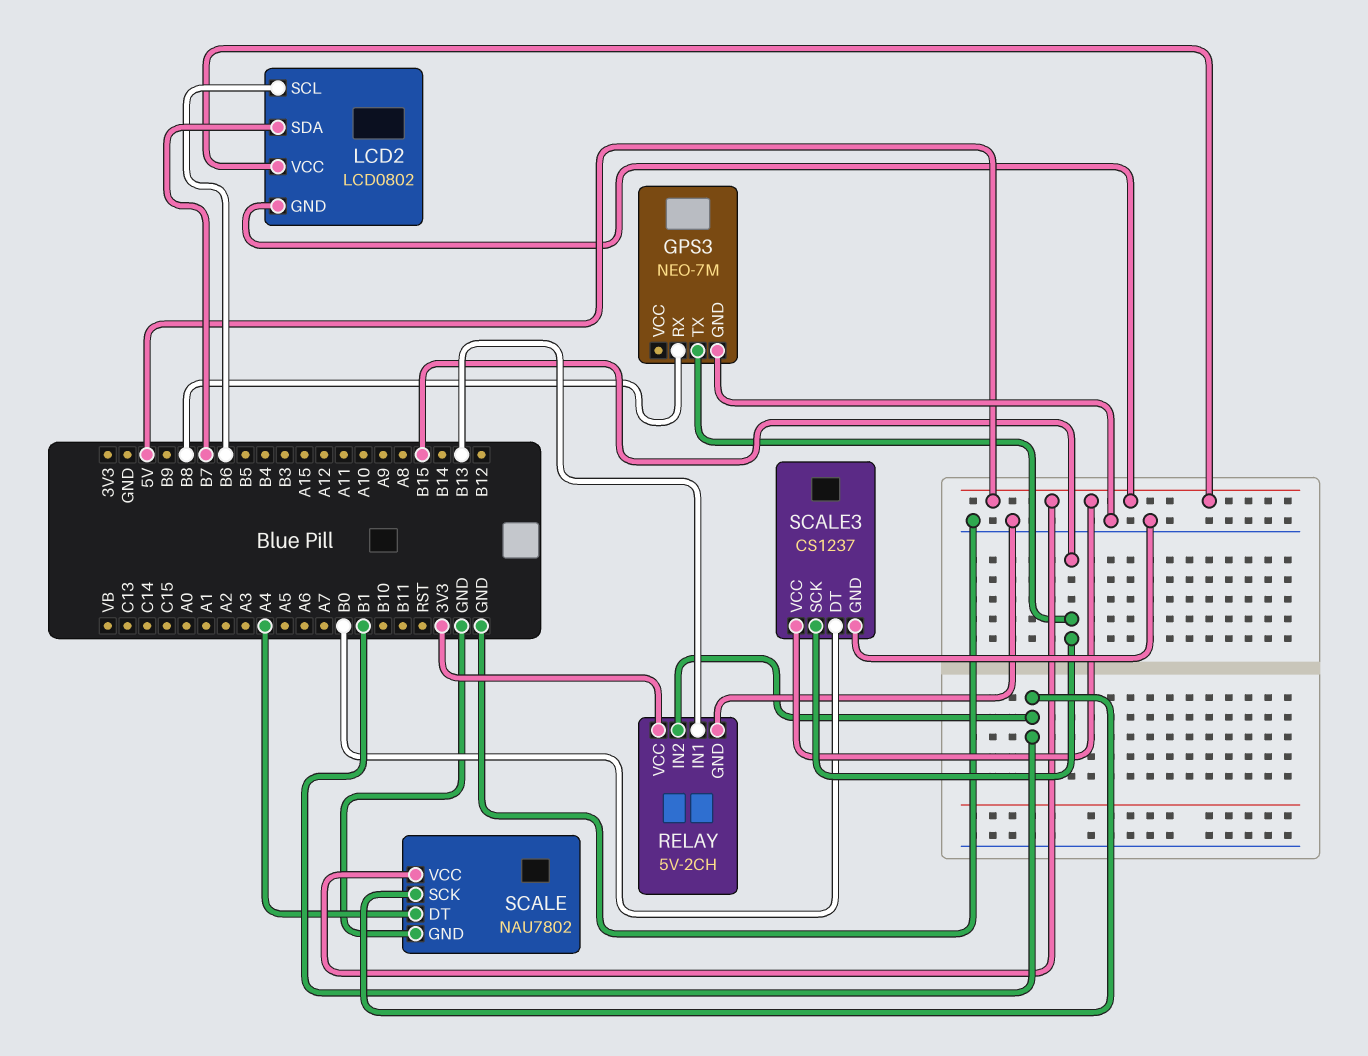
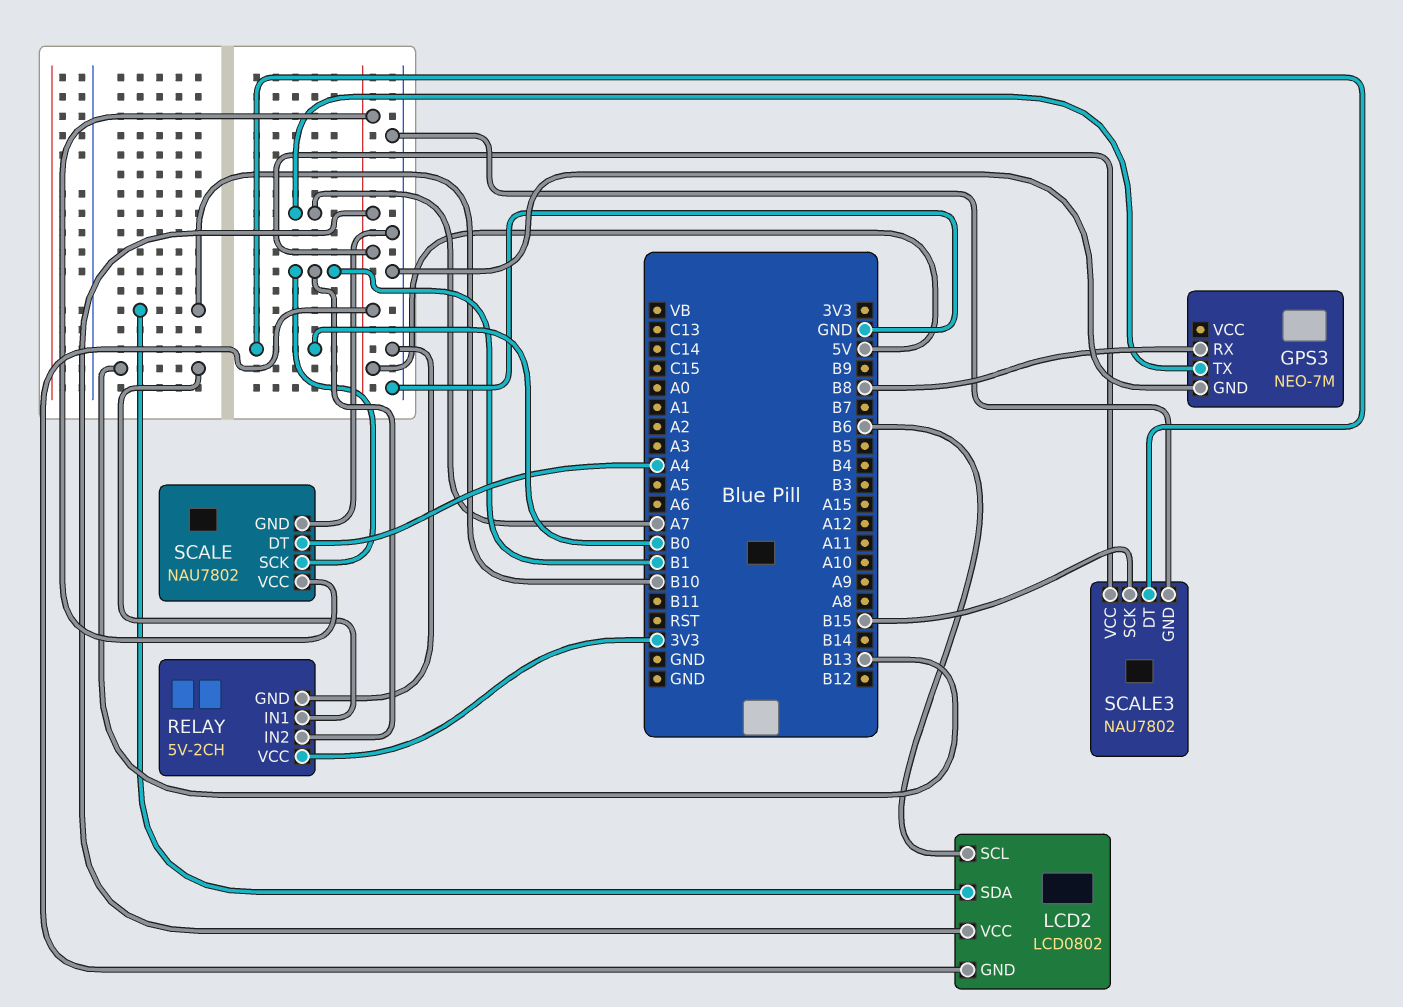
GPS3 pin TX: B15 -> A7
LCD2 pin SDA: B7 -> B10
SCALE3: CS1237 -> NAU7802

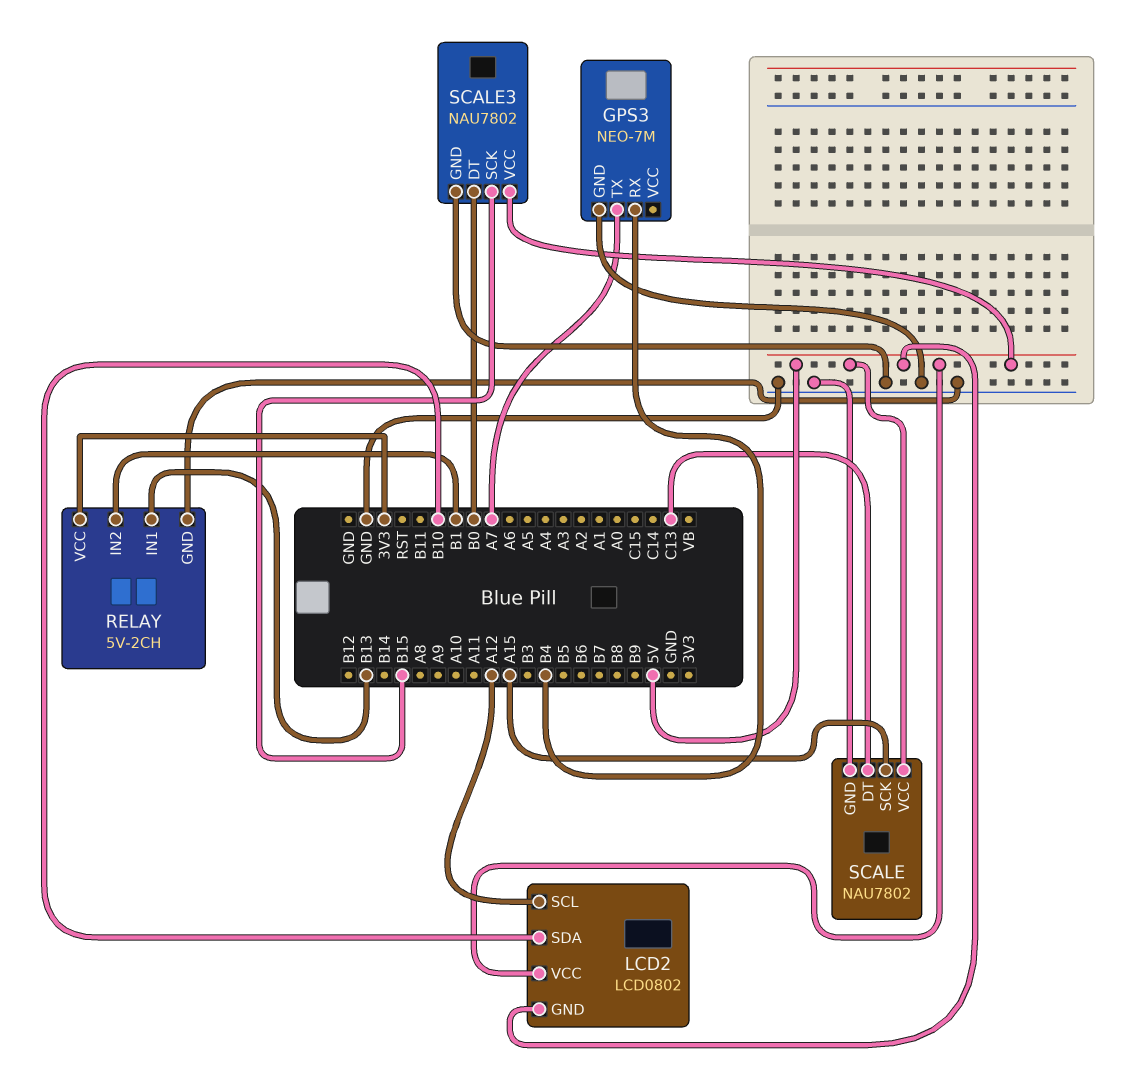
GPS3 pin RX: B8 -> B4
LCD2 pin SCL: B6 -> A12
SCALE pin DT: A4 -> C13
SCALE pin SCK: B1 -> A15

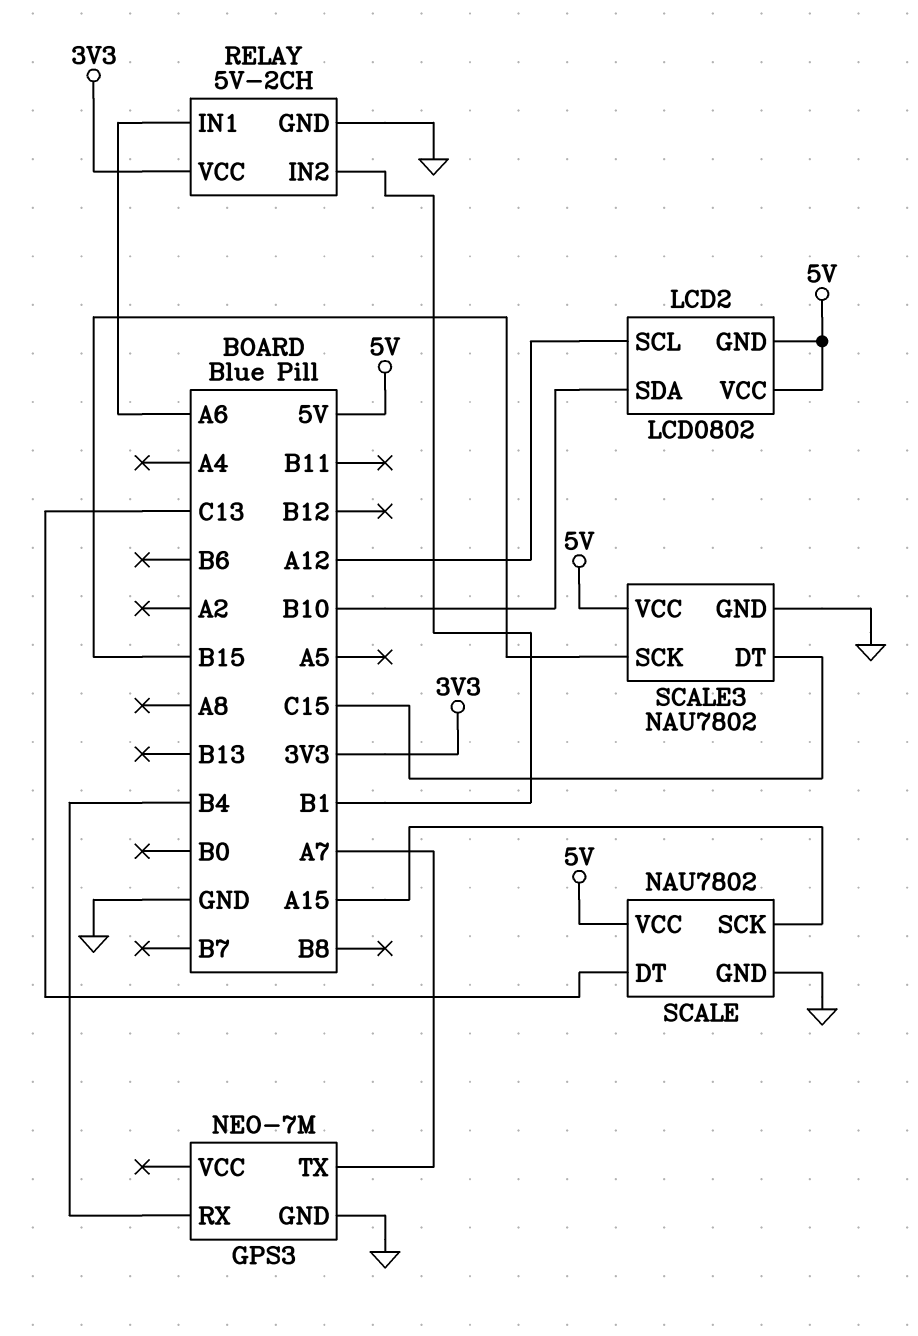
RELAY pin IN1: B13 -> A6
SCALE3 pin DT: B0 -> C15

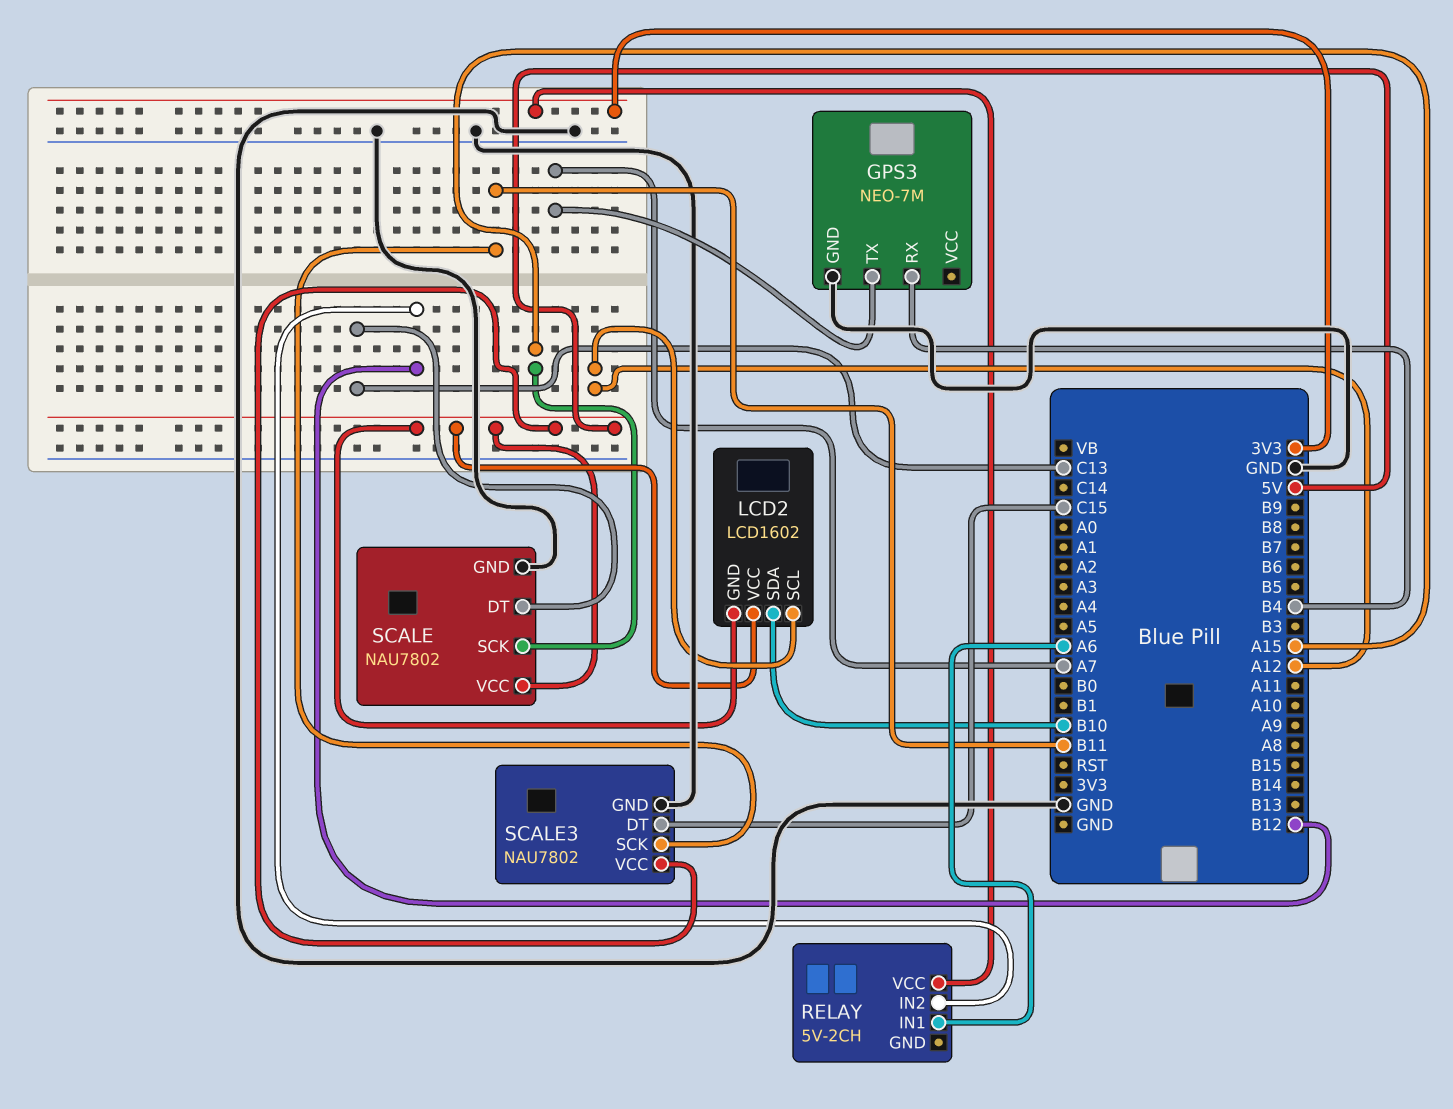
LCD2: LCD0802 -> LCD1602
RELAY pin GND: GND -> none
RELAY pin IN2: B1 -> B12
SCALE3 pin SCK: B15 -> B11

